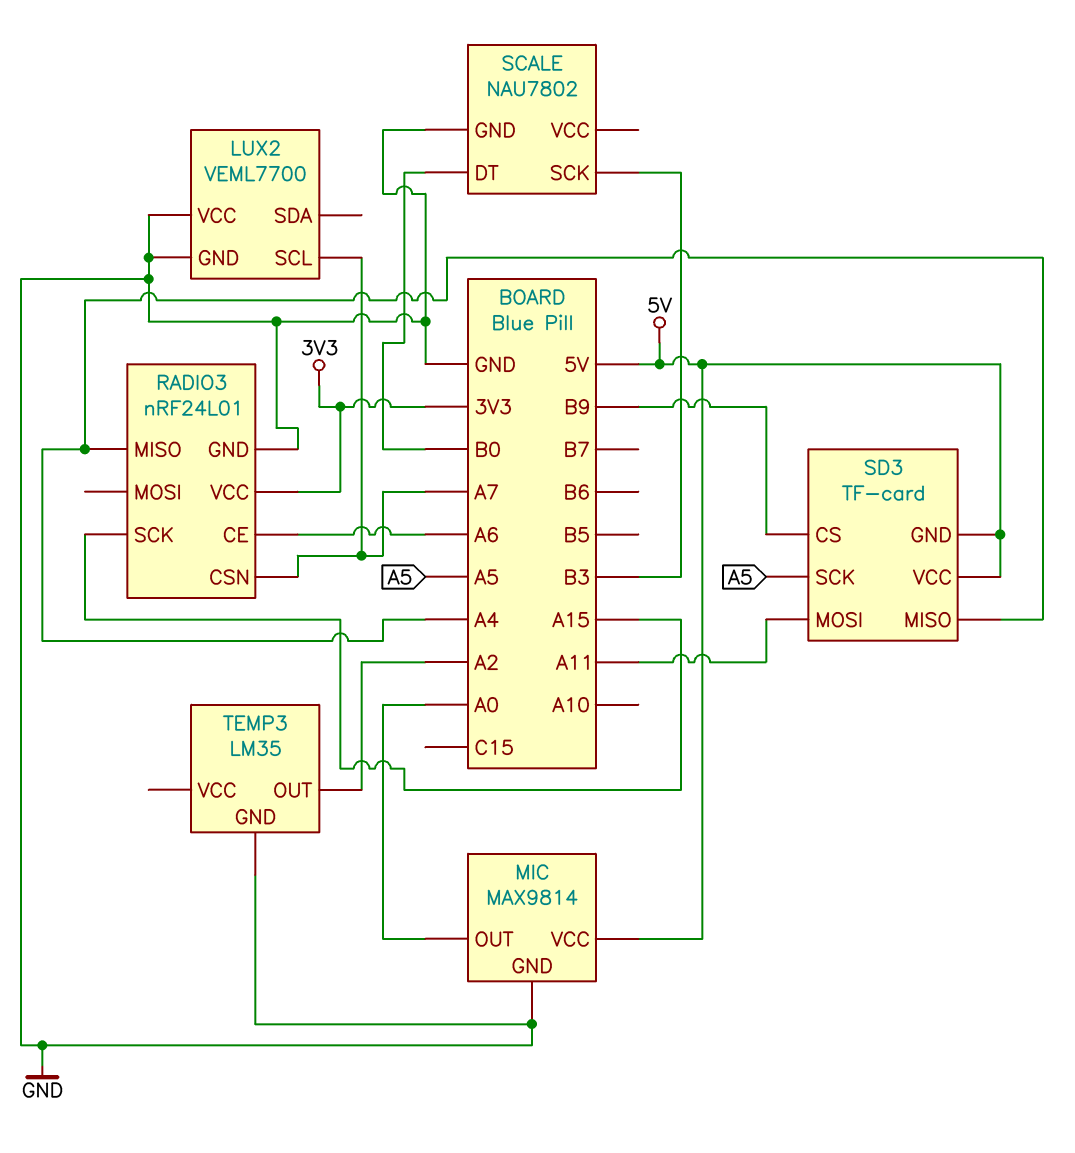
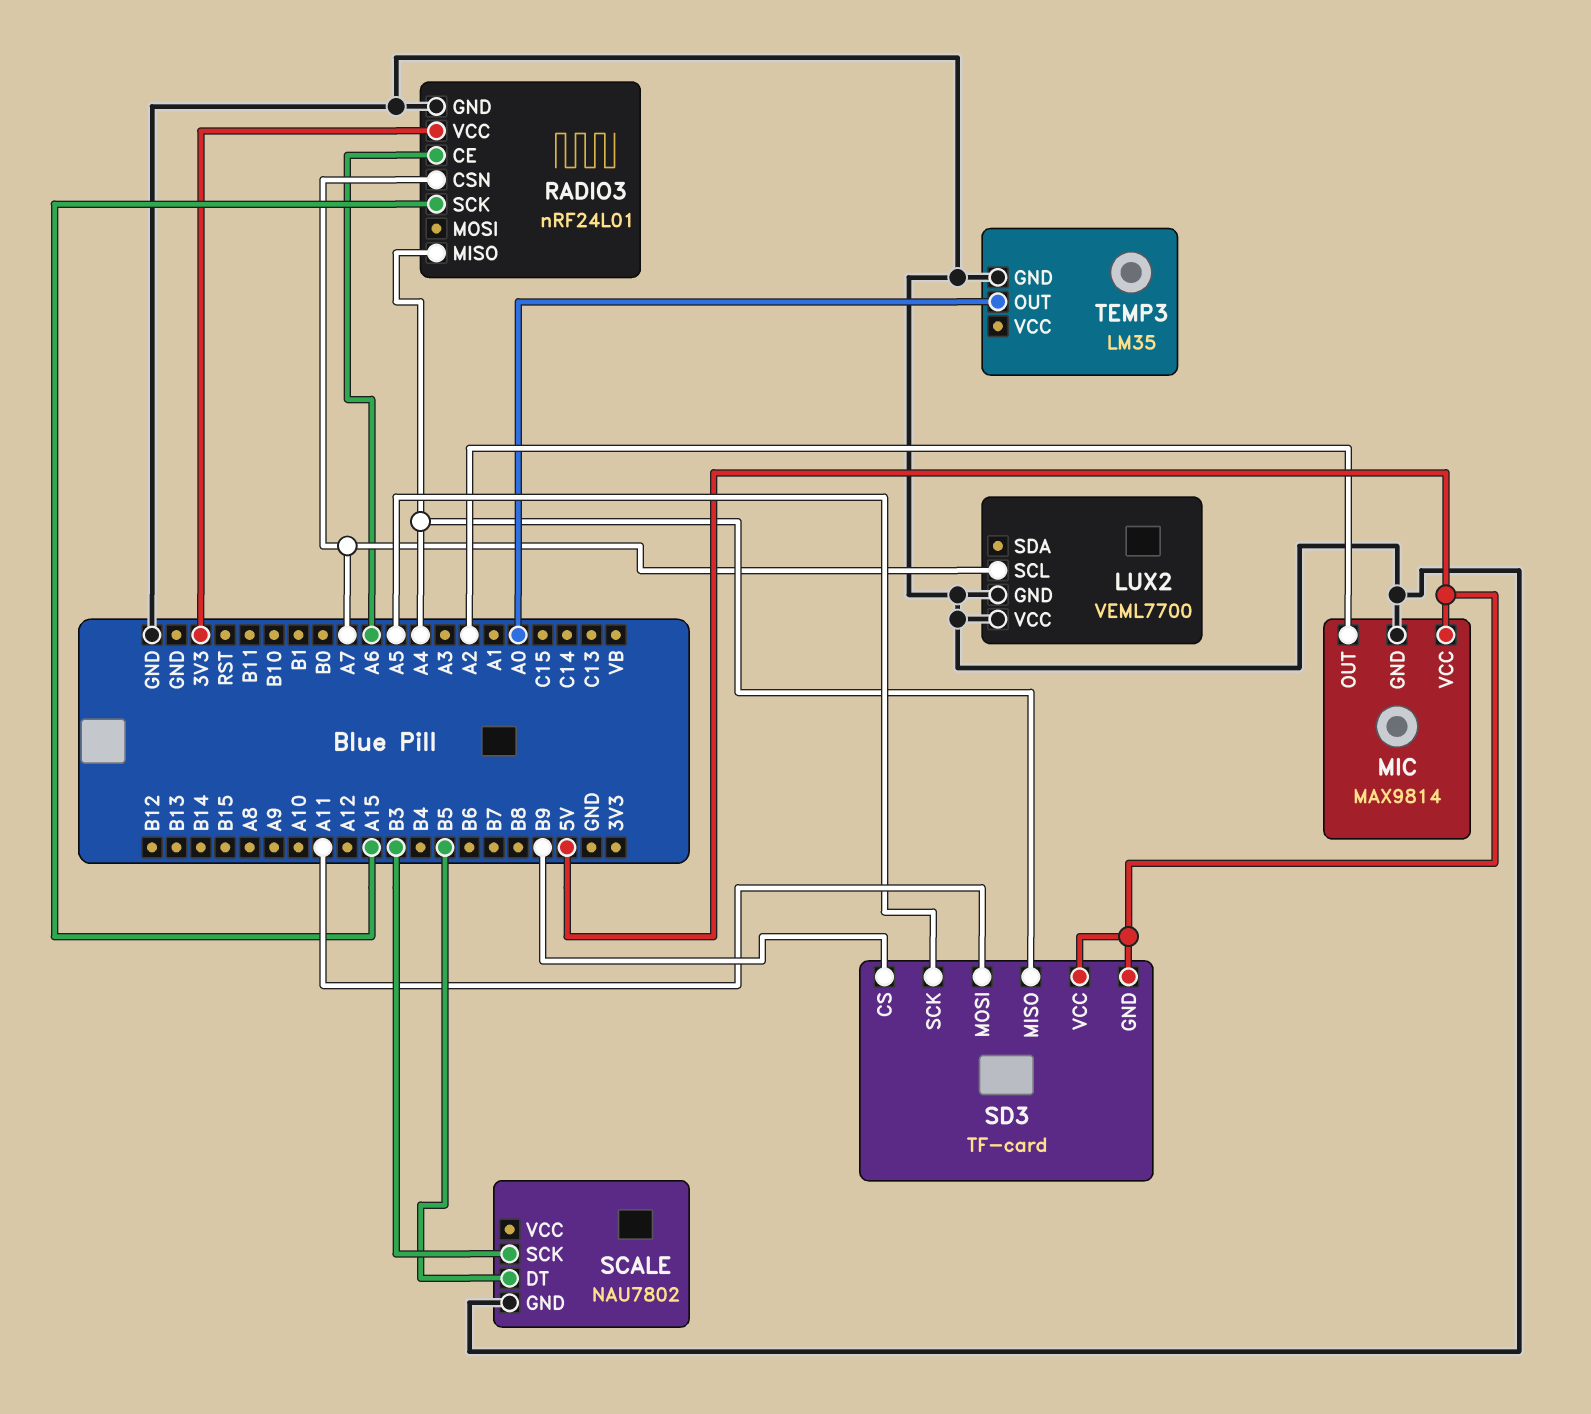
MIC pin OUT: A0 -> A2
SCALE pin DT: B0 -> B5
TEMP3 pin OUT: A2 -> A0

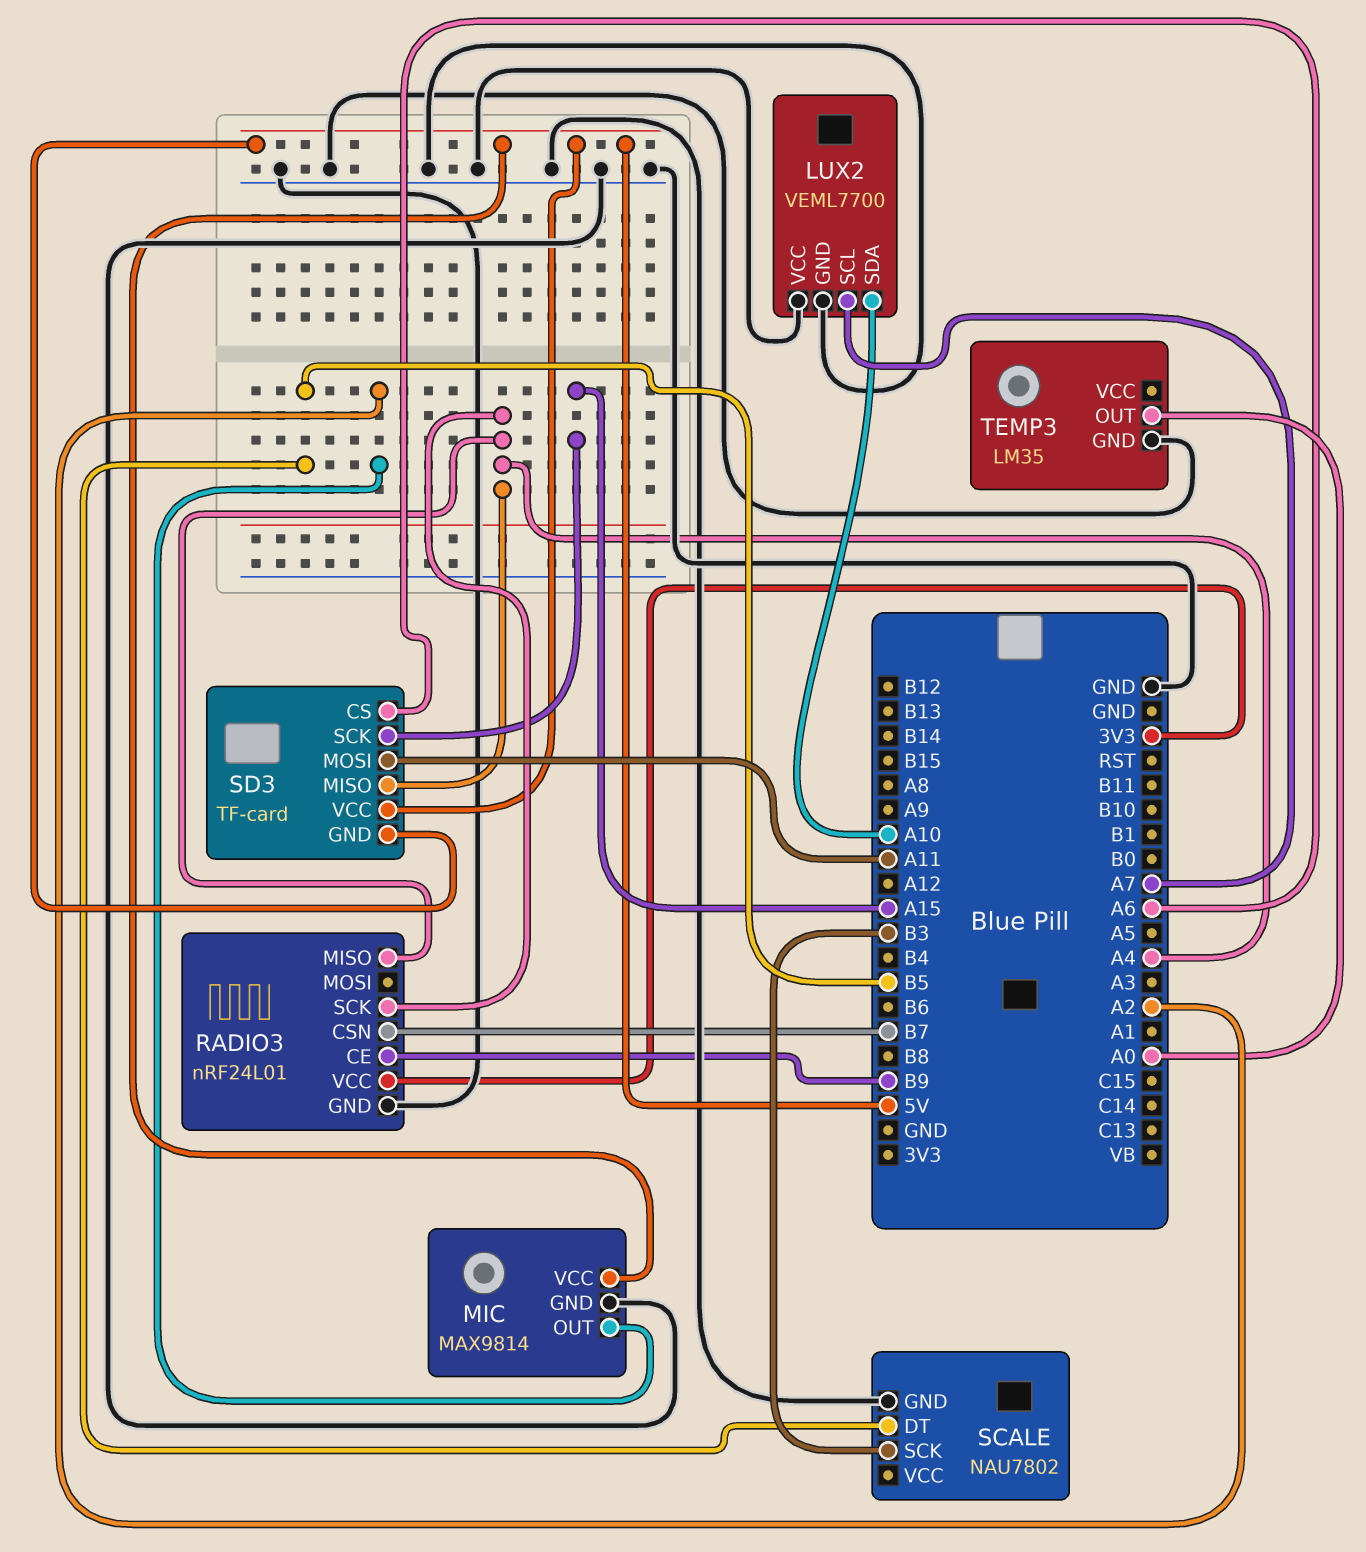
LUX2 pin SDA: none -> A10
RADIO3 pin CE: A6 -> B9
RADIO3 pin CSN: A7 -> B7
RADIO3 pin SCK: A15 -> A4
SD3 pin CS: B9 -> A6
SD3 pin SCK: A5 -> A15

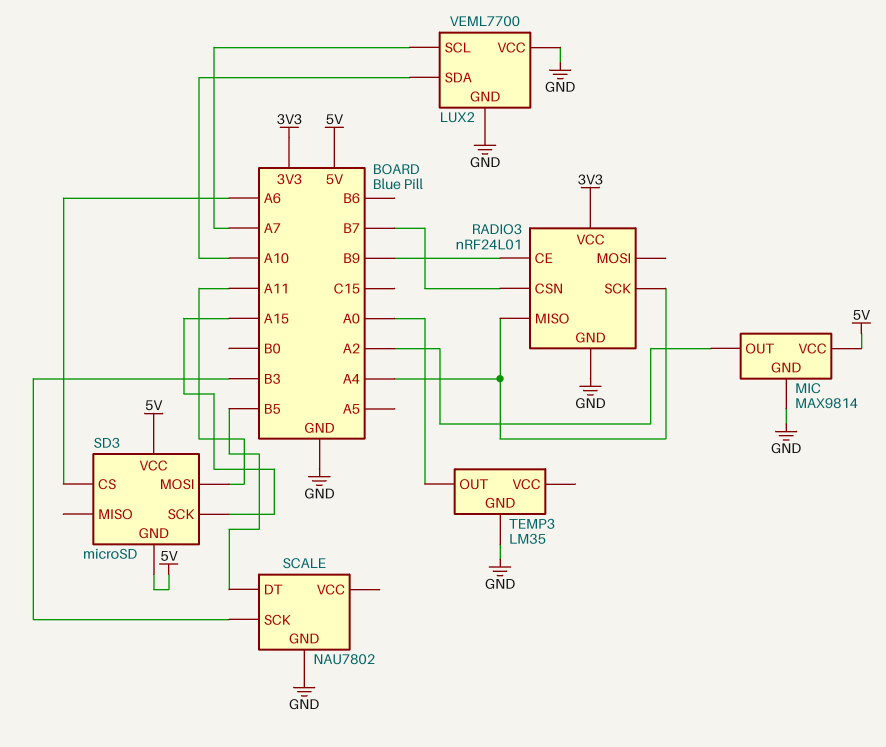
SD3: TF-card -> microSD
SD3 pin MISO: A4 -> none

